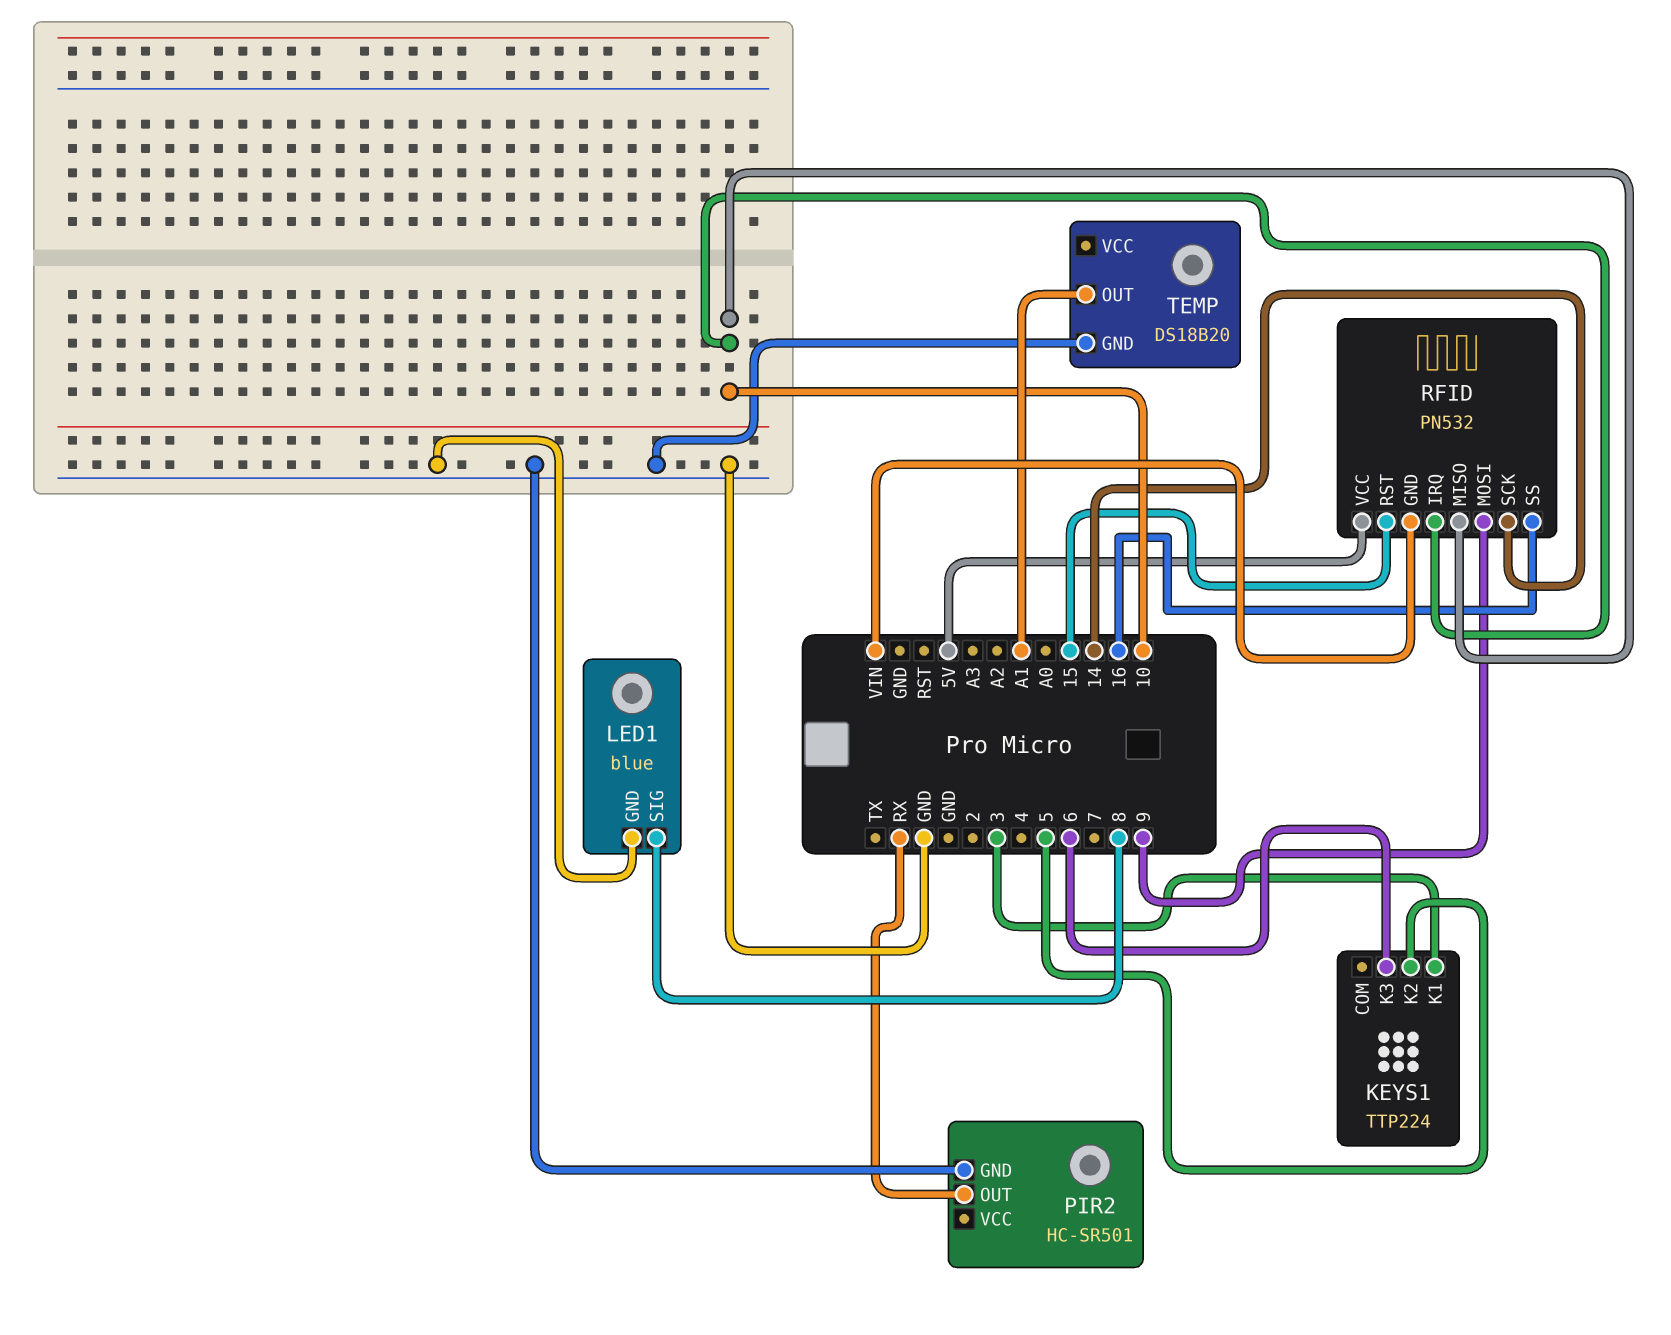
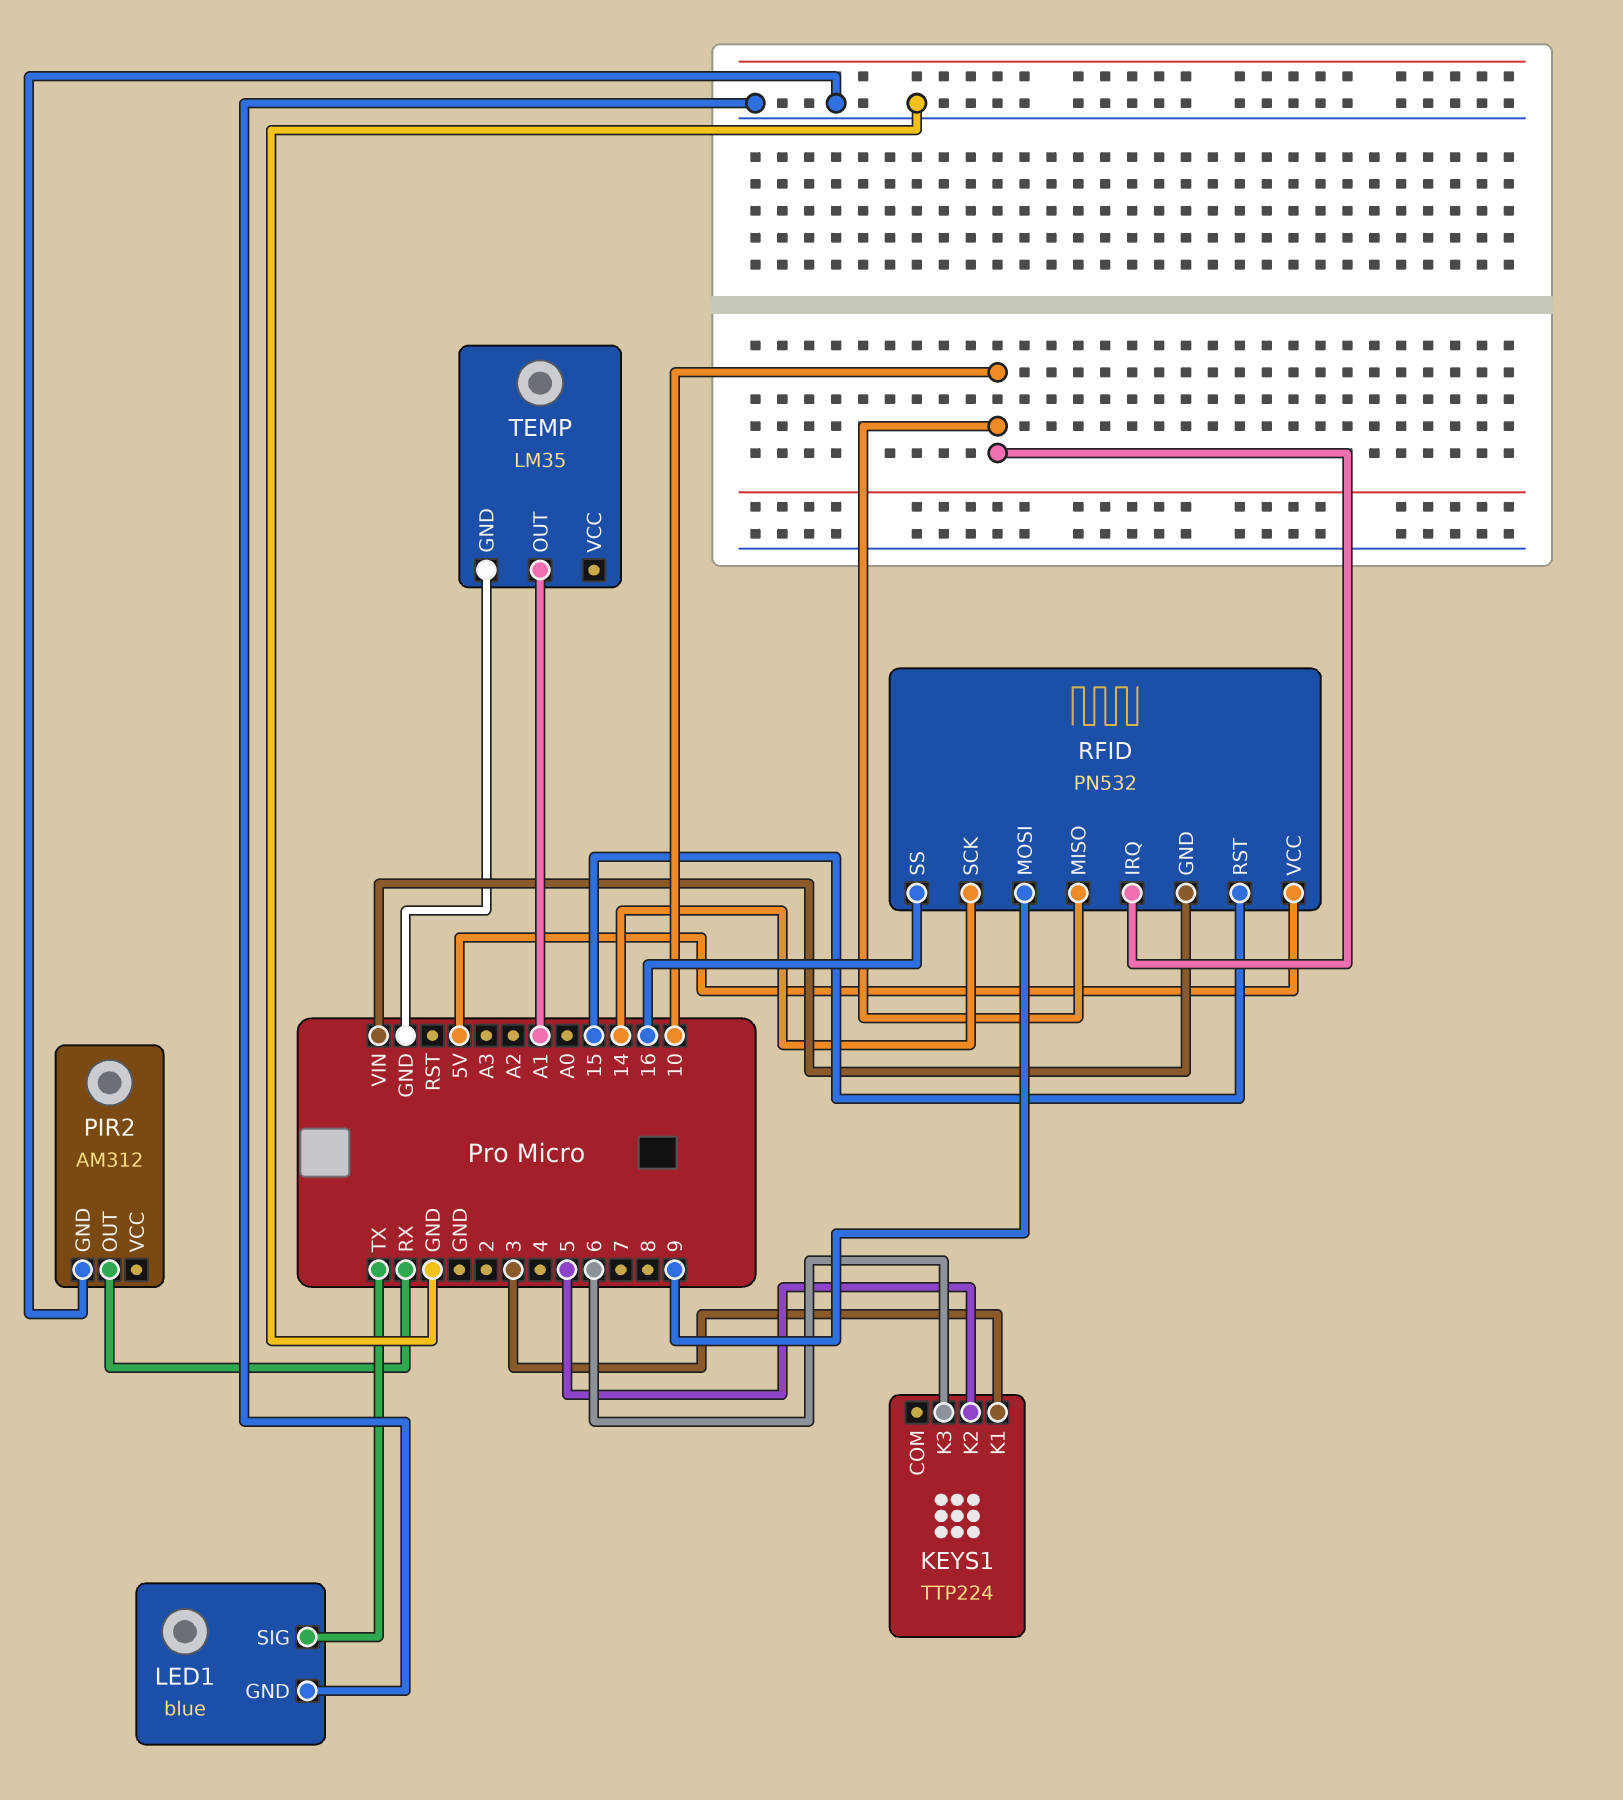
LED1 pin SIG: 8 -> TX
PIR2: HC-SR501 -> AM312
TEMP: DS18B20 -> LM35

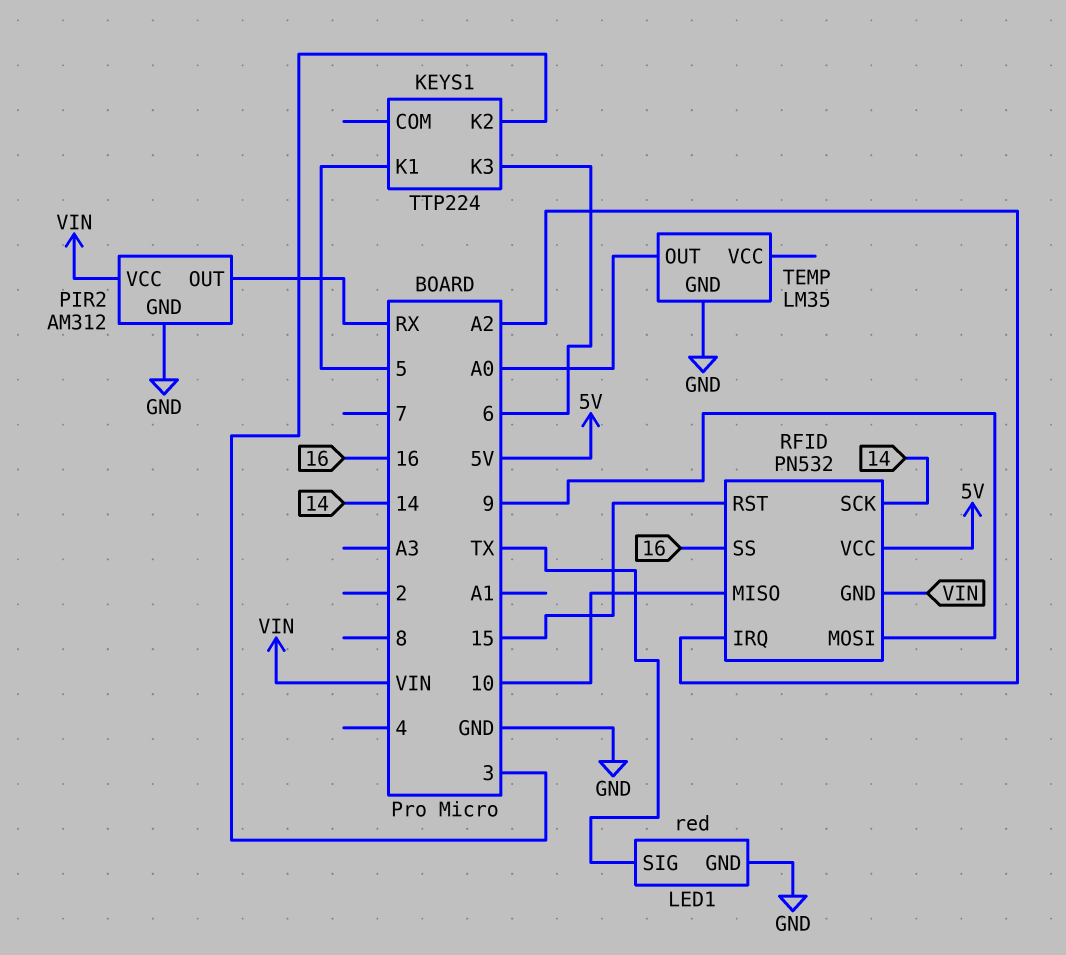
KEYS1 pin K1: 3 -> 5
KEYS1 pin K2: 5 -> 3
LED1: blue -> red
PIR2 pin VCC: none -> VIN
RFID pin IRQ: 10 -> A2
TEMP pin OUT: A1 -> A0

